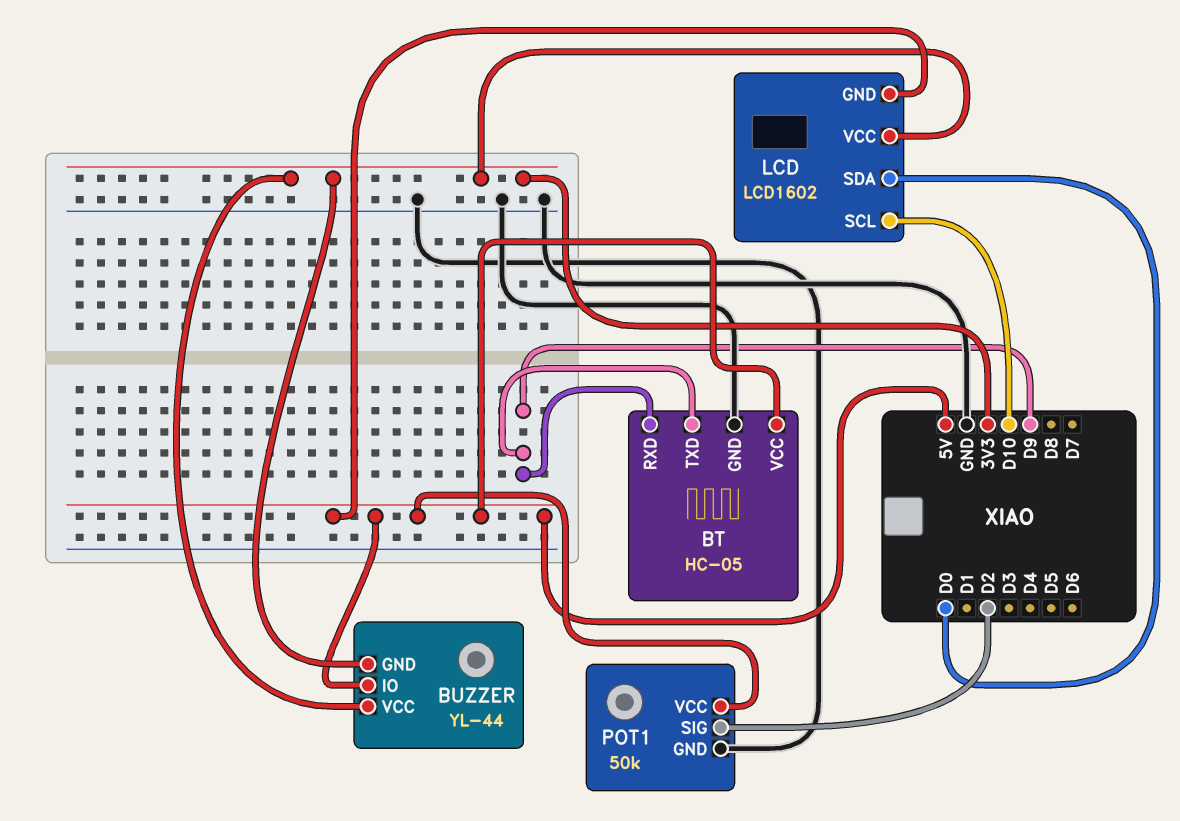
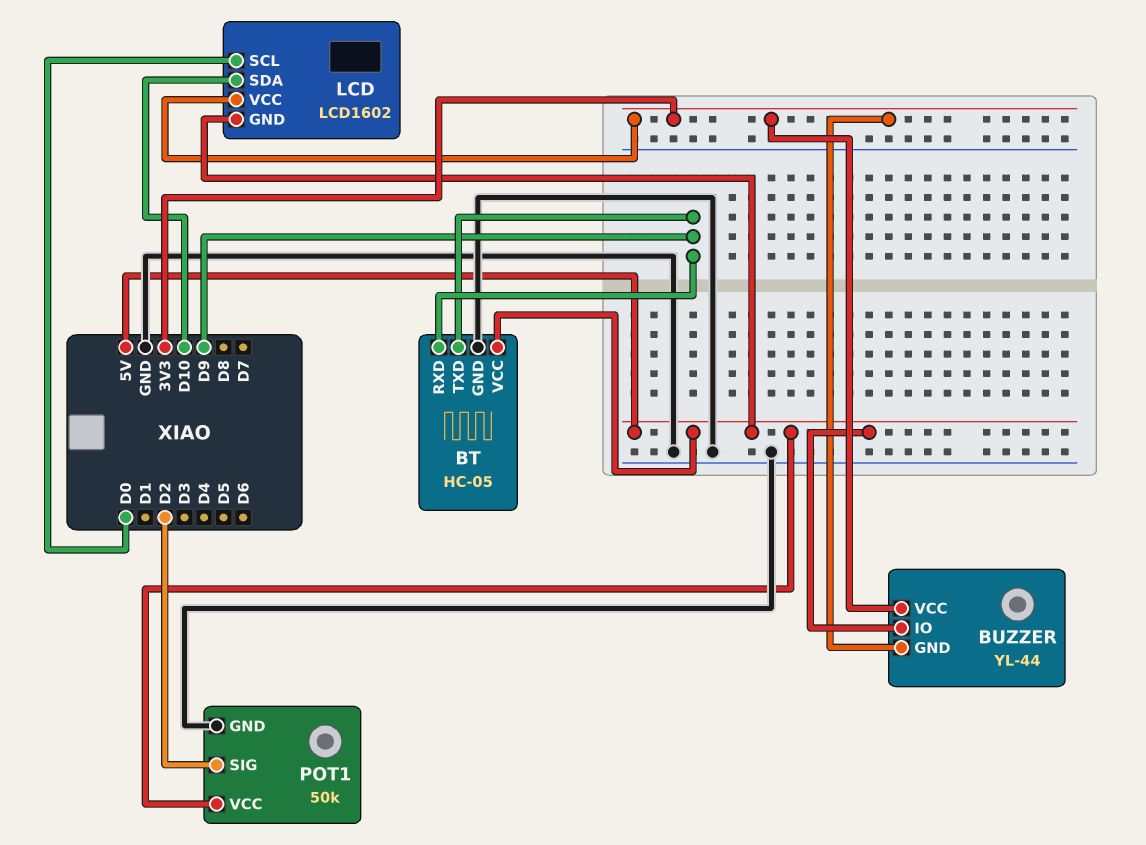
LCD pin SCL: D10 -> D0
LCD pin SDA: D0 -> D10

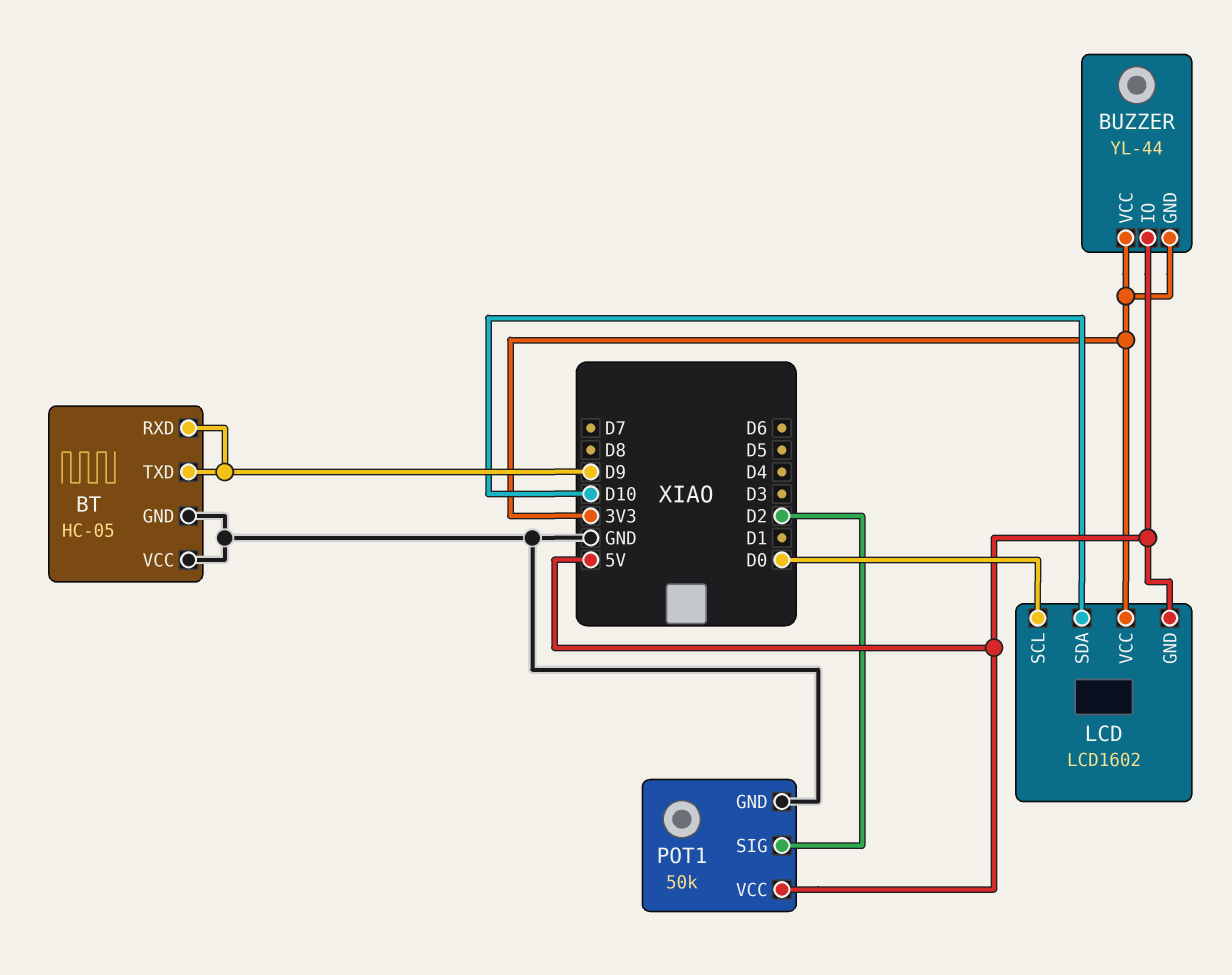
BT pin VCC: 5V -> GND

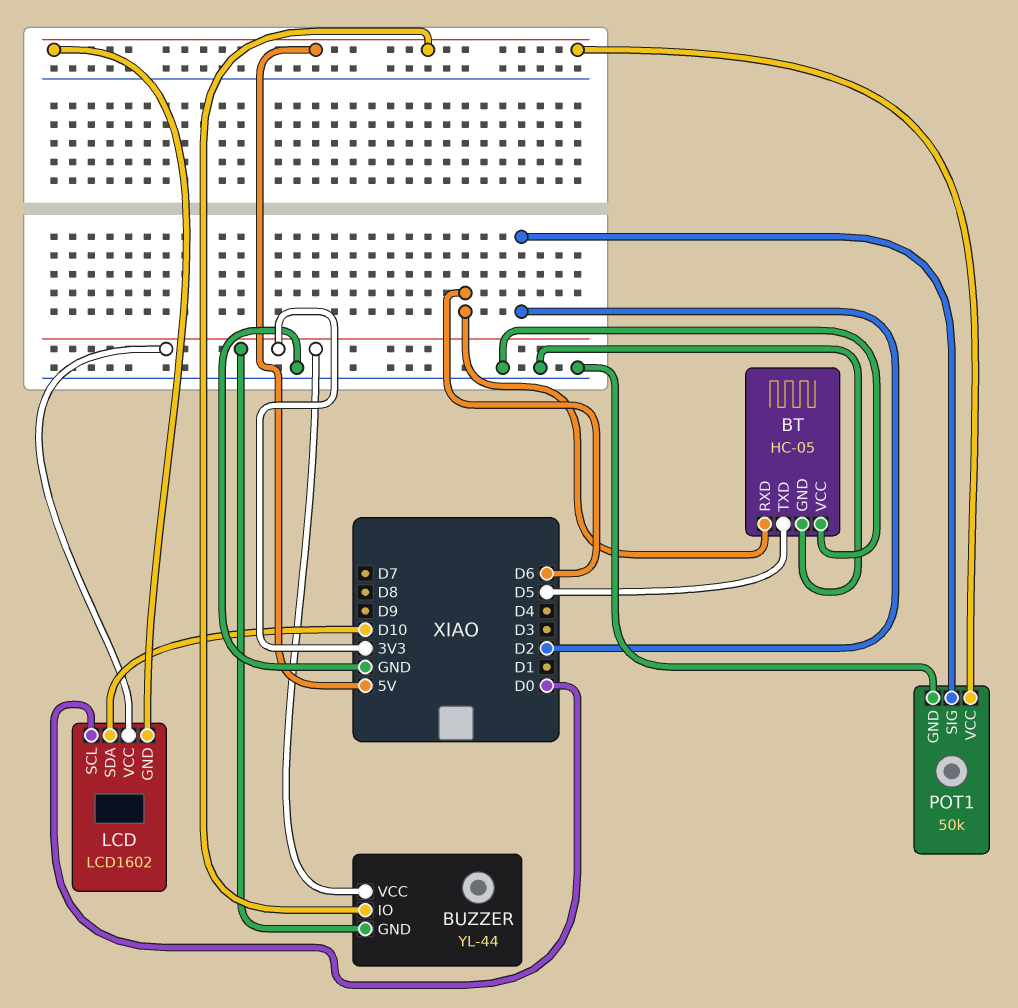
BT pin RXD: D9 -> D6
BT pin TXD: D9 -> D5

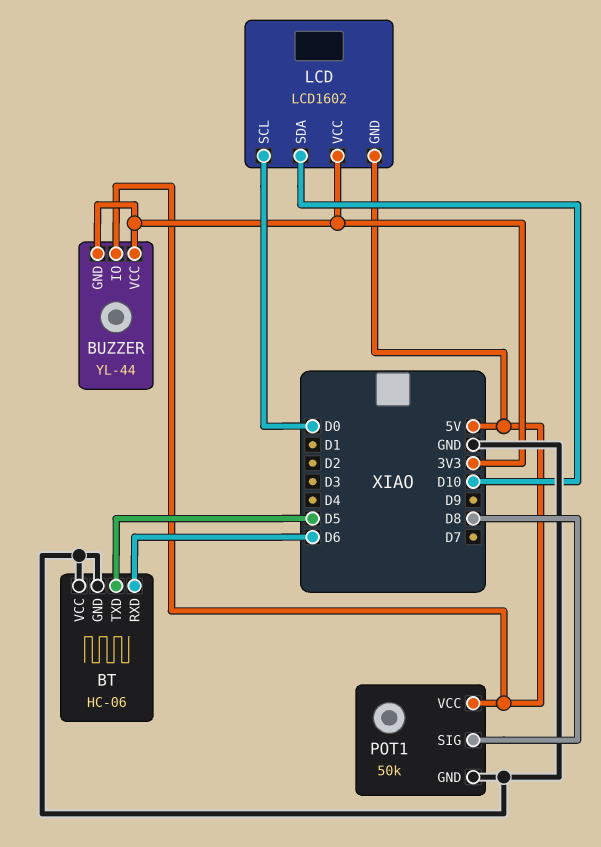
BT: HC-05 -> HC-06
POT1 pin SIG: D2 -> D8

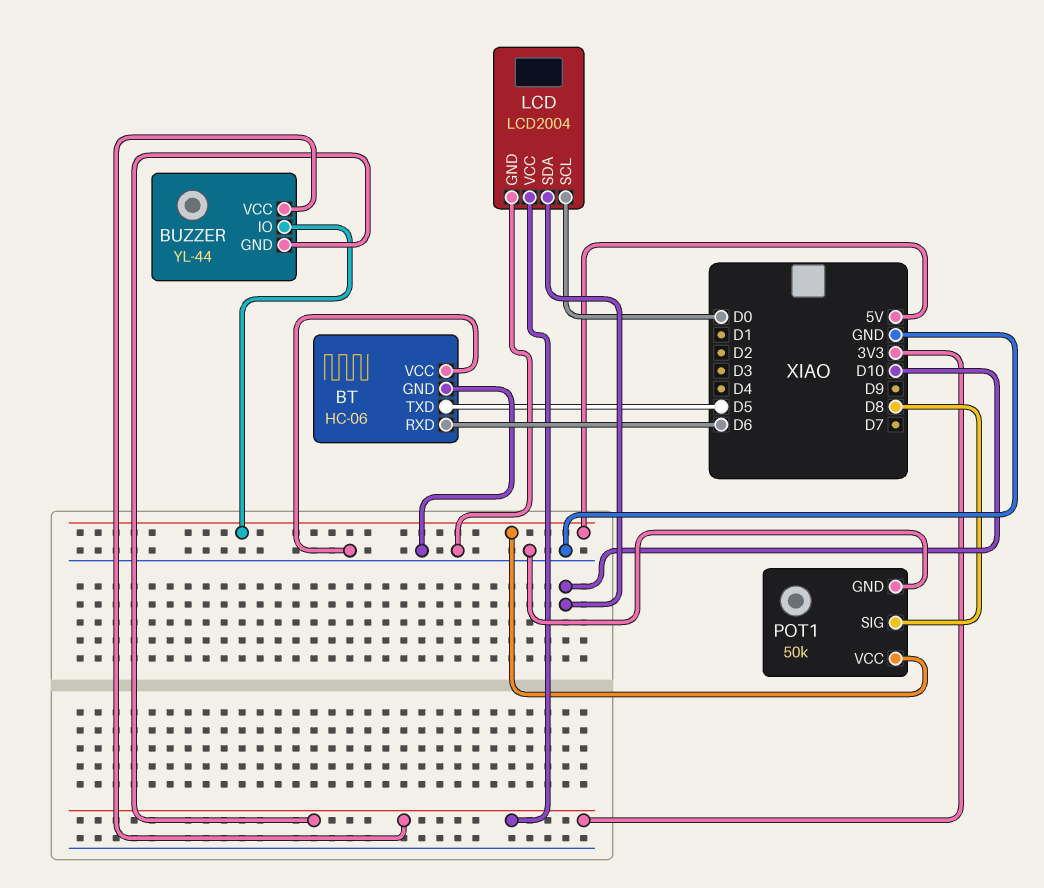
LCD: LCD1602 -> LCD2004
LCD pin GND: 5V -> GND

